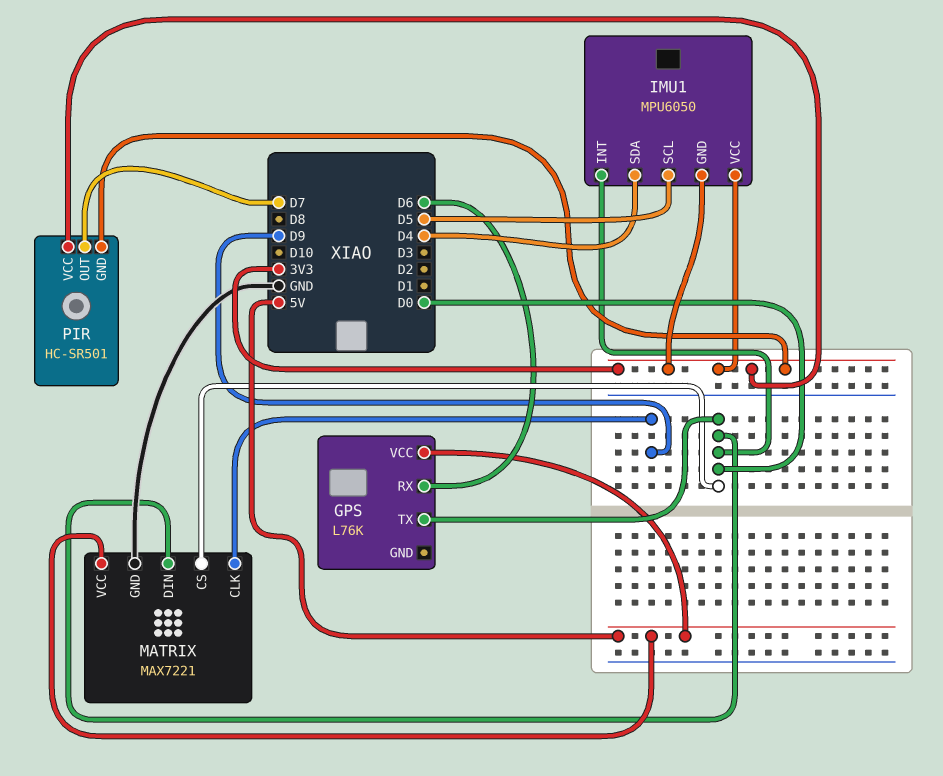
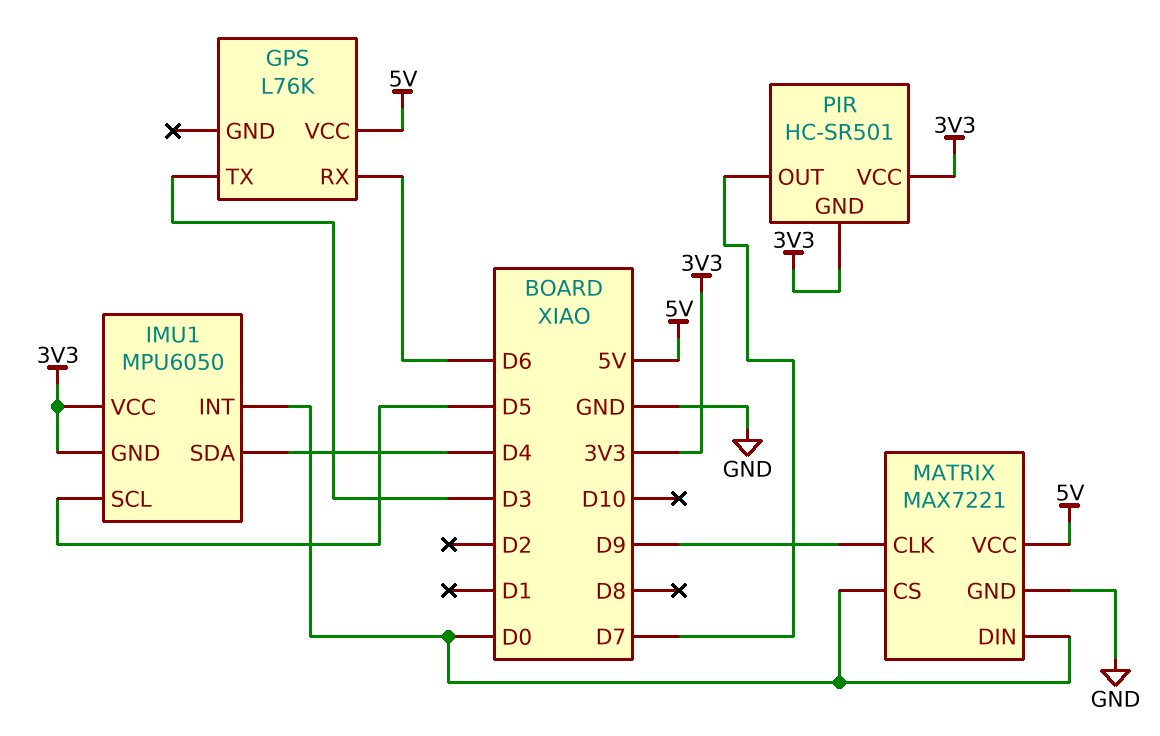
GPS pin TX: D0 -> D3

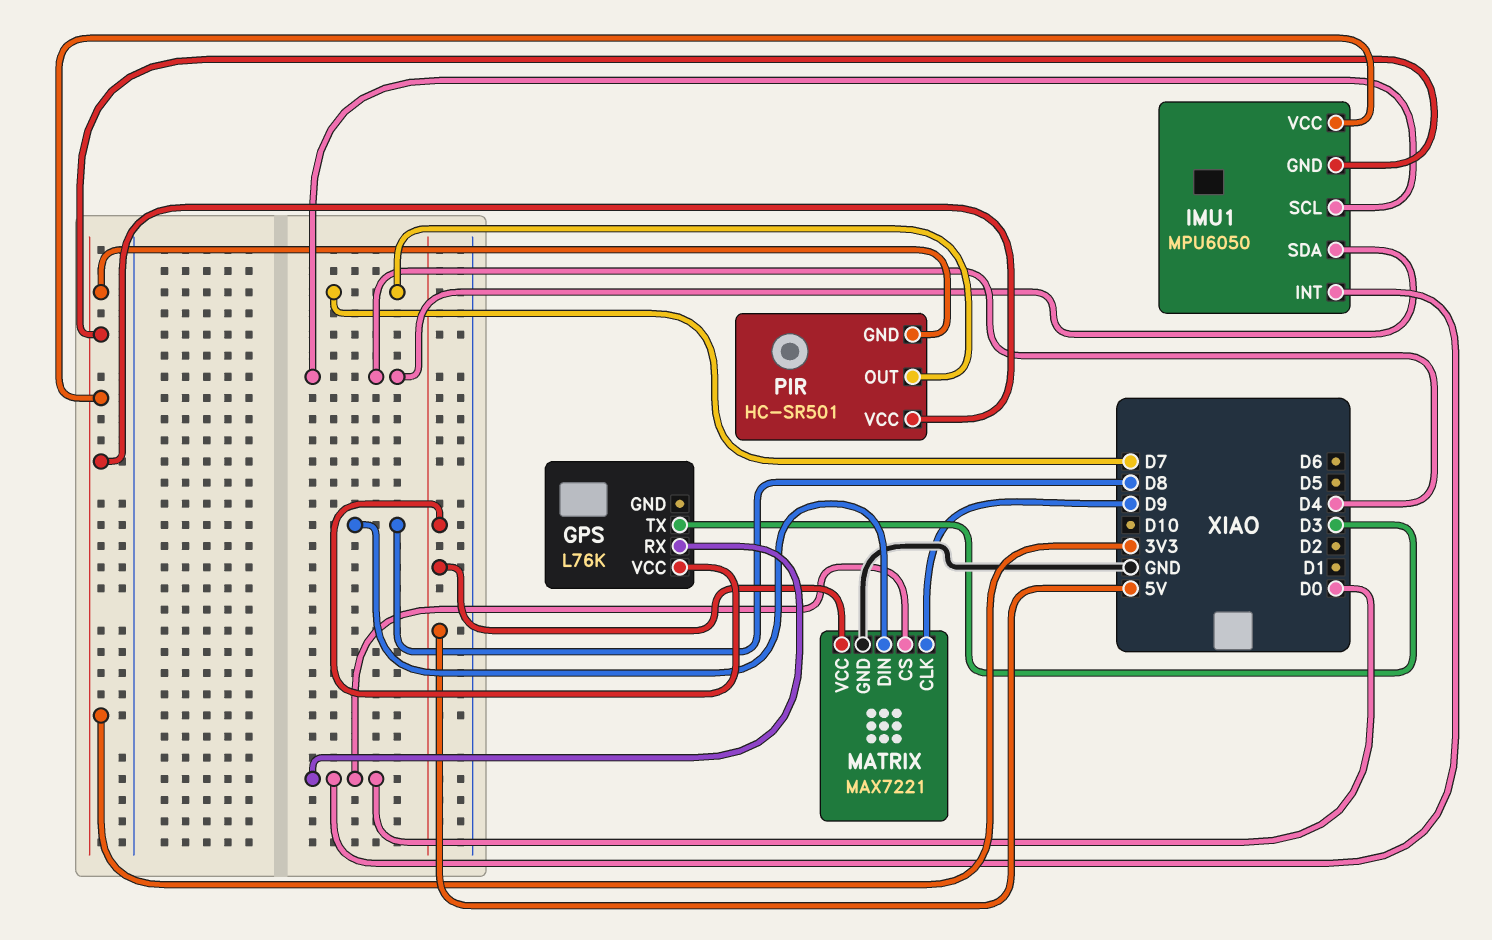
GPS pin RX: D6 -> D0
IMU1 pin SCL: D5 -> D4
MATRIX pin DIN: D0 -> D8

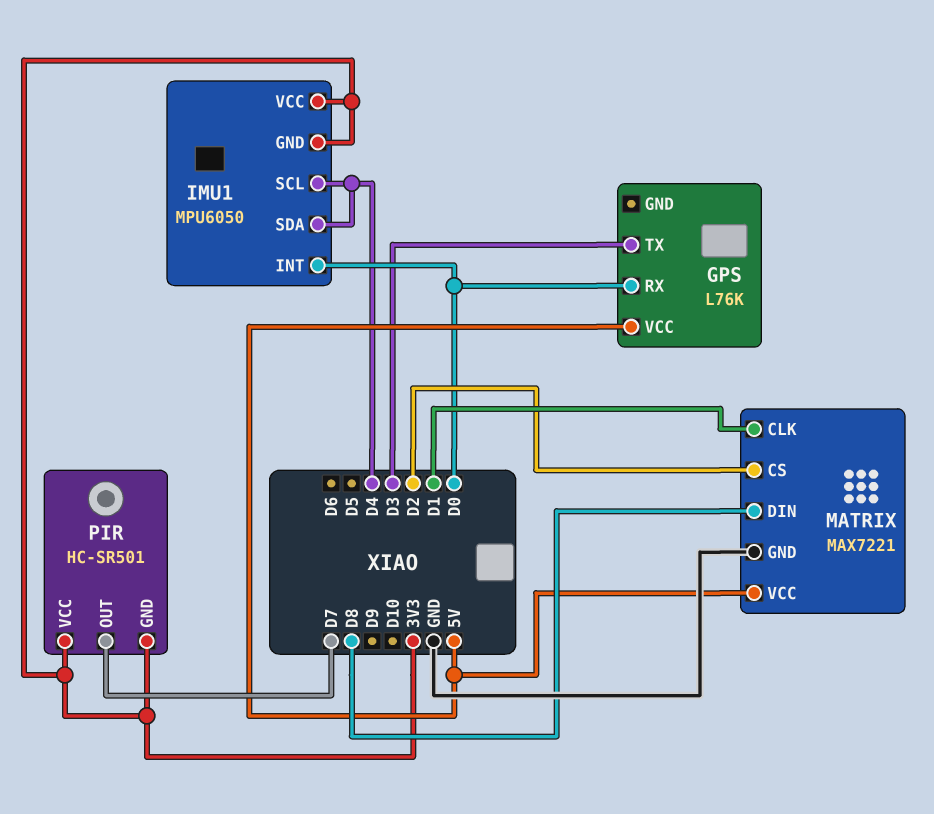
MATRIX pin CLK: D9 -> D1
MATRIX pin CS: D0 -> D2

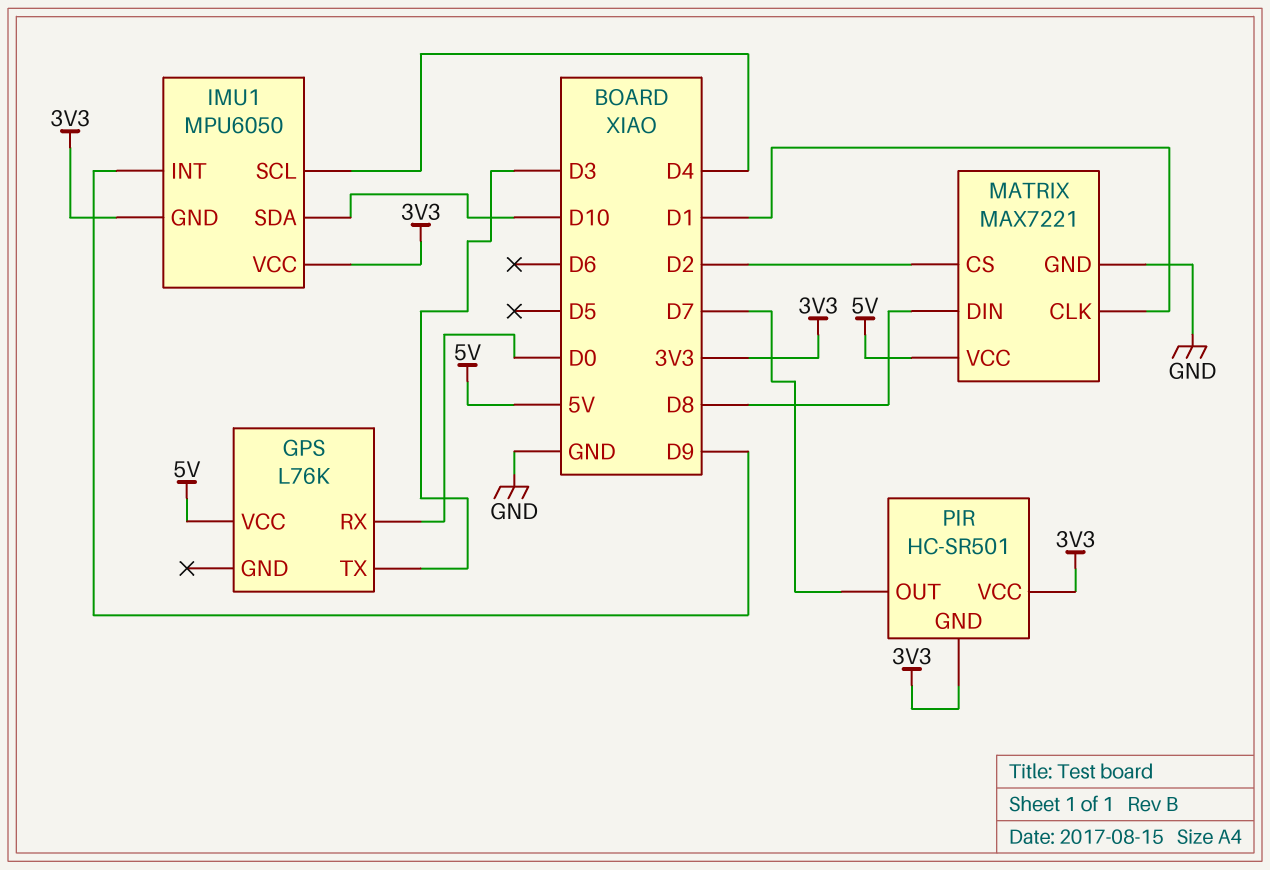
IMU1 pin INT: D0 -> D9
IMU1 pin SDA: D4 -> D10

